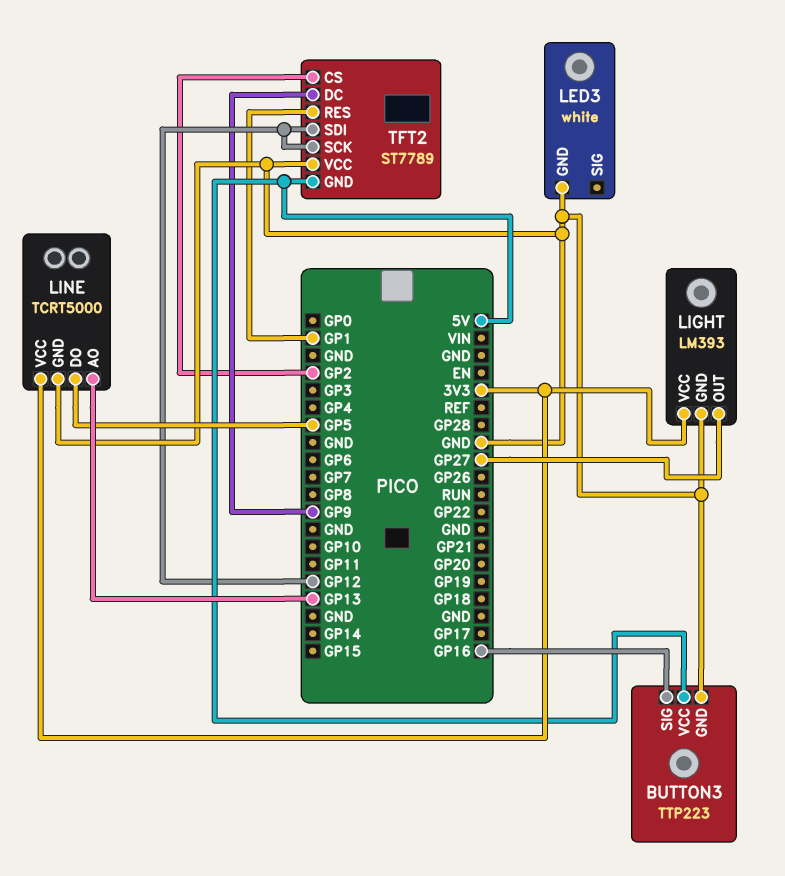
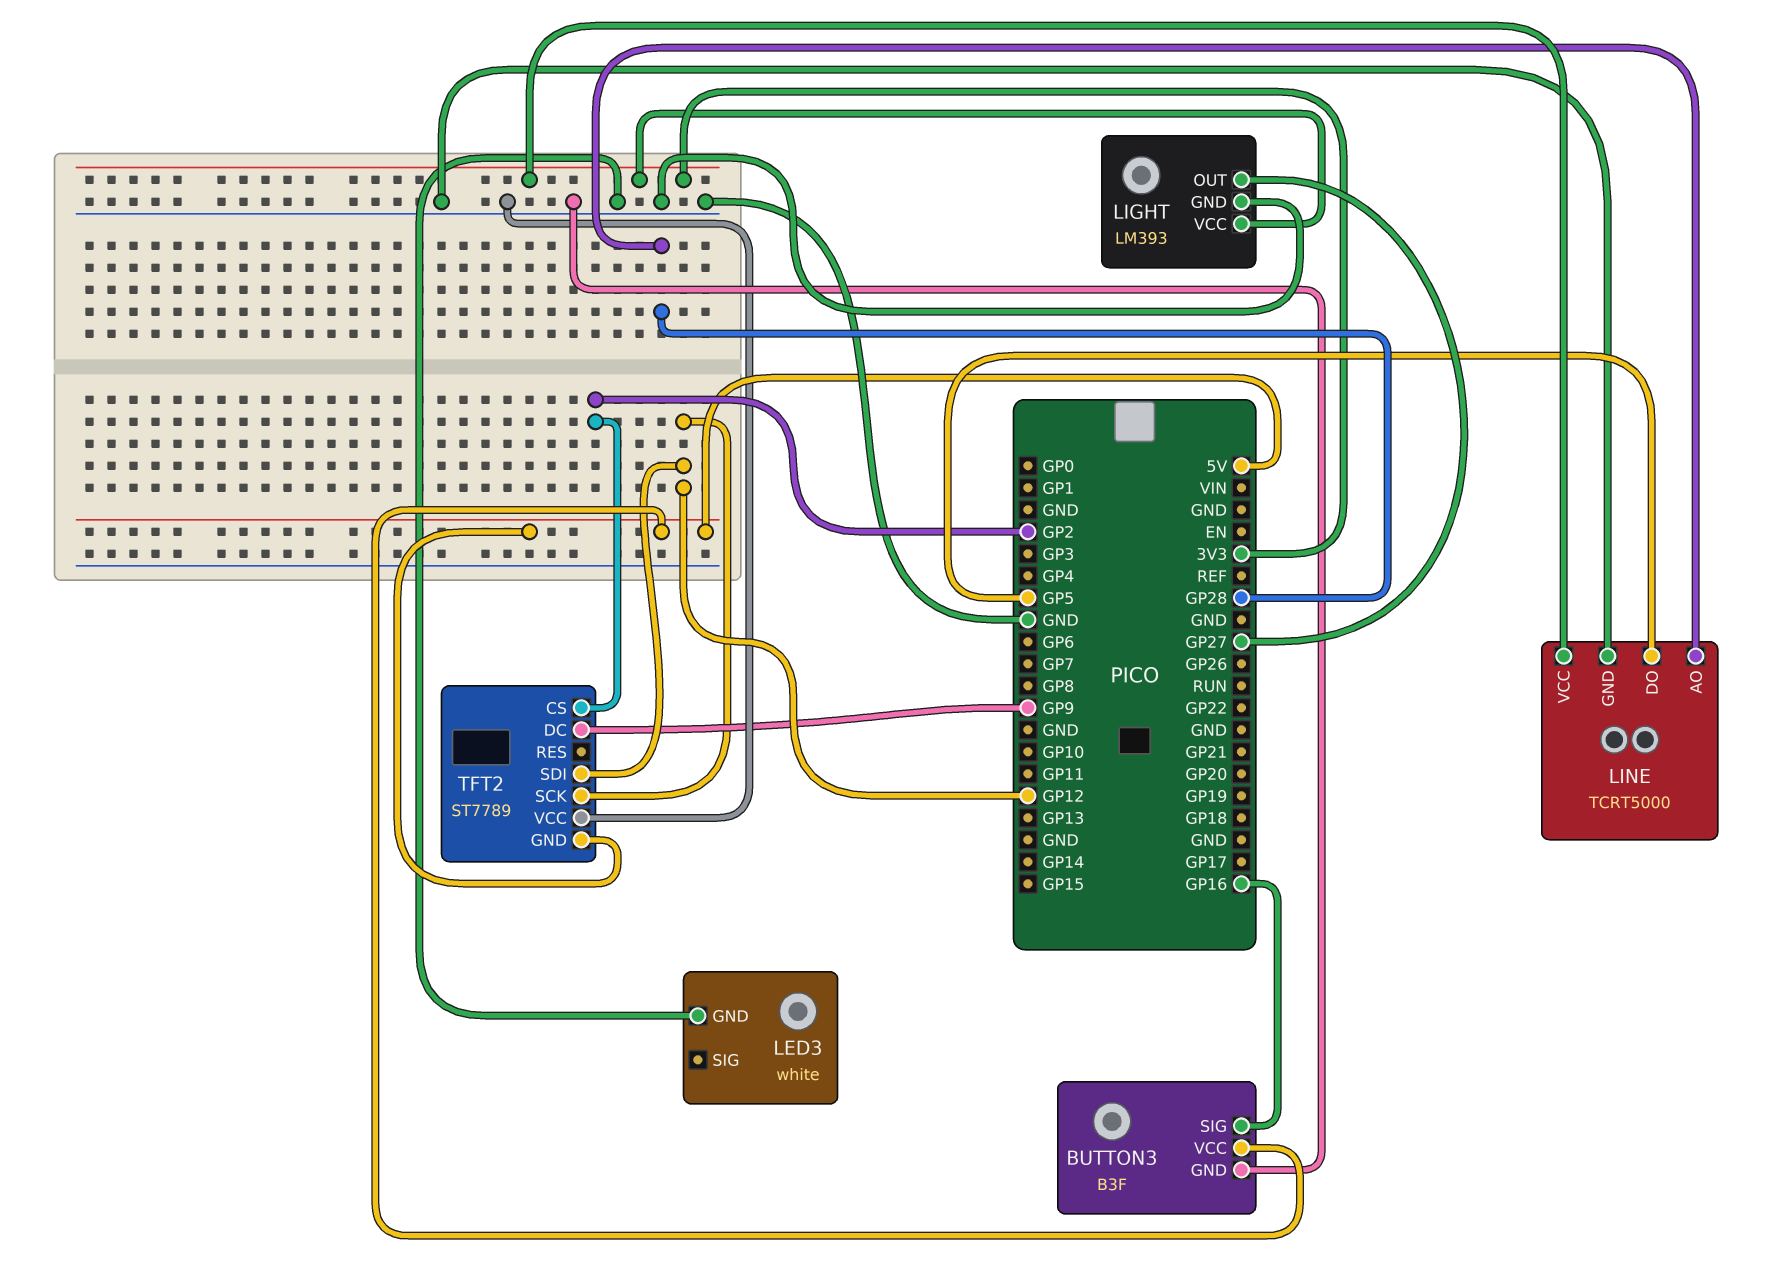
BUTTON3: TTP223 -> B3F
LINE pin AO: GP13 -> GP28
TFT2 pin RES: GP1 -> none

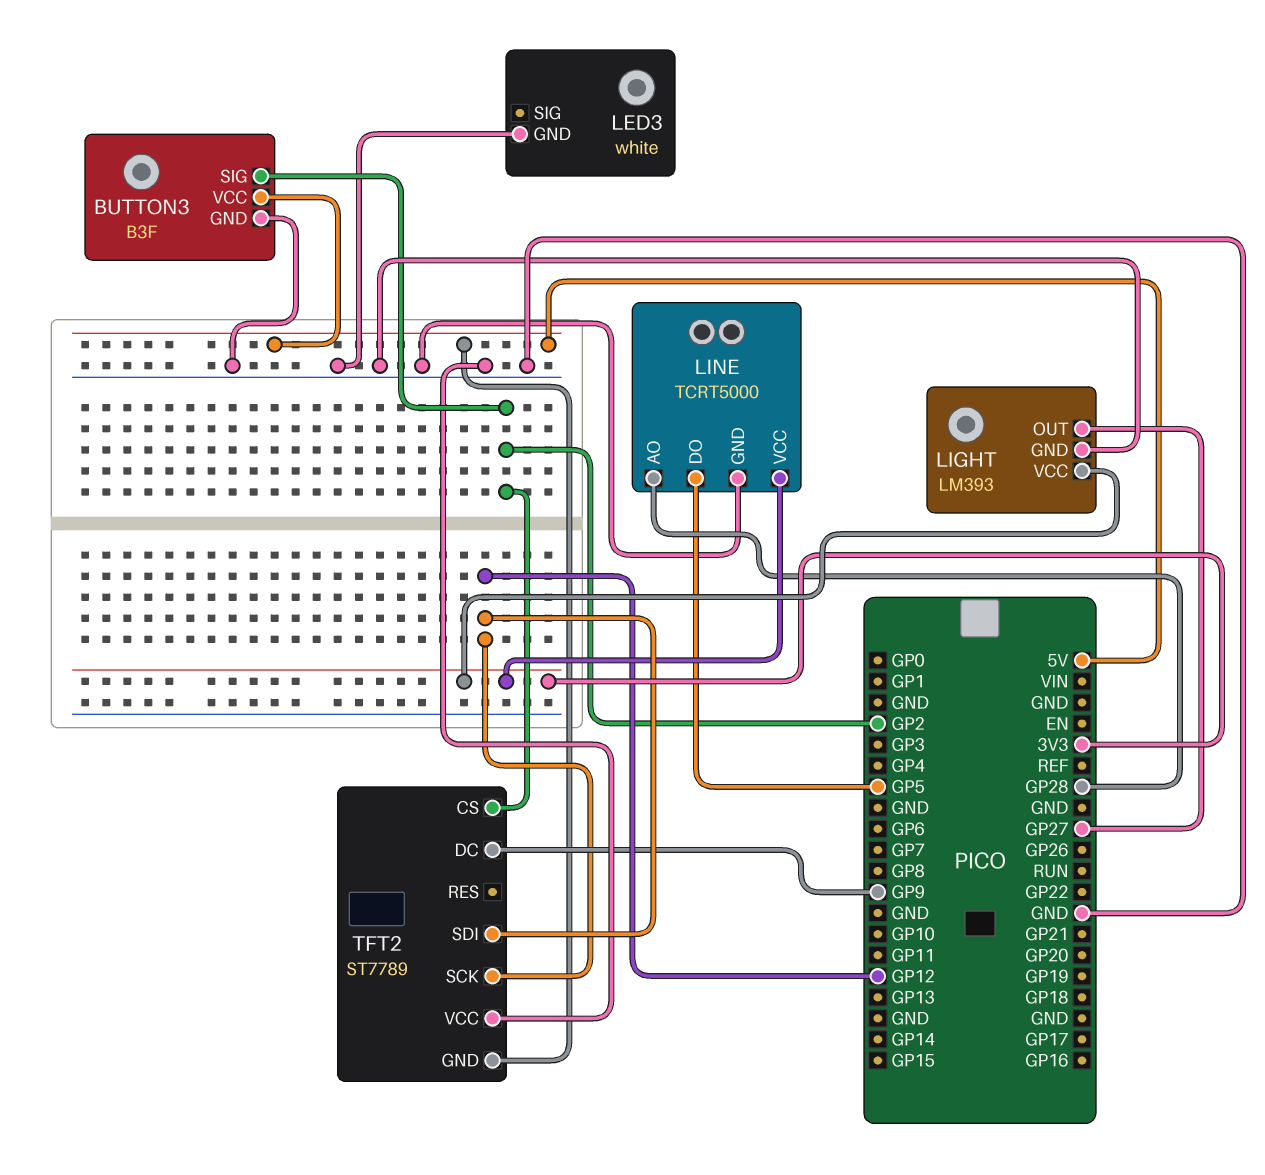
BUTTON3 pin SIG: GP16 -> GP2

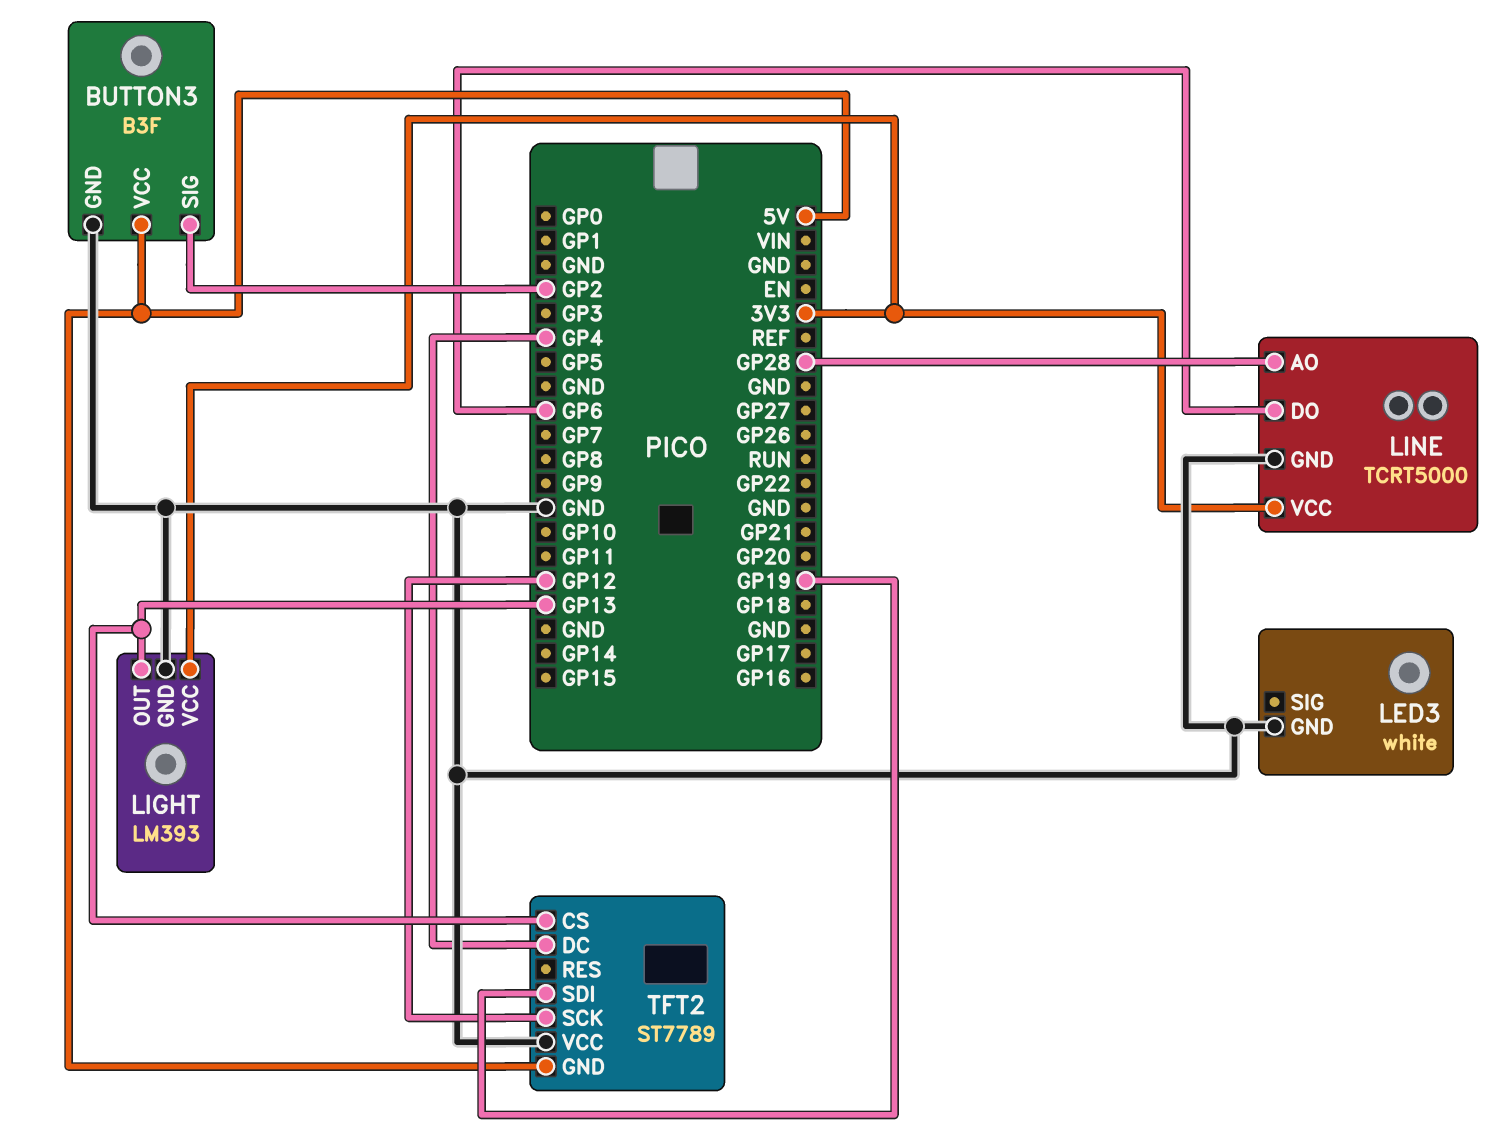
LIGHT pin OUT: GP27 -> GP13
LINE pin DO: GP5 -> GP6
TFT2 pin CS: GP2 -> GP13
TFT2 pin DC: GP9 -> GP4
TFT2 pin SDI: GP12 -> GP19

